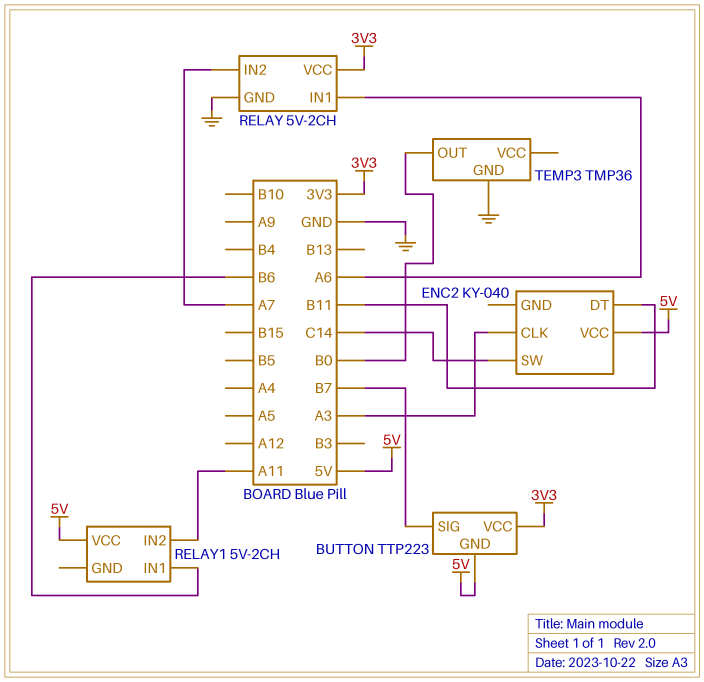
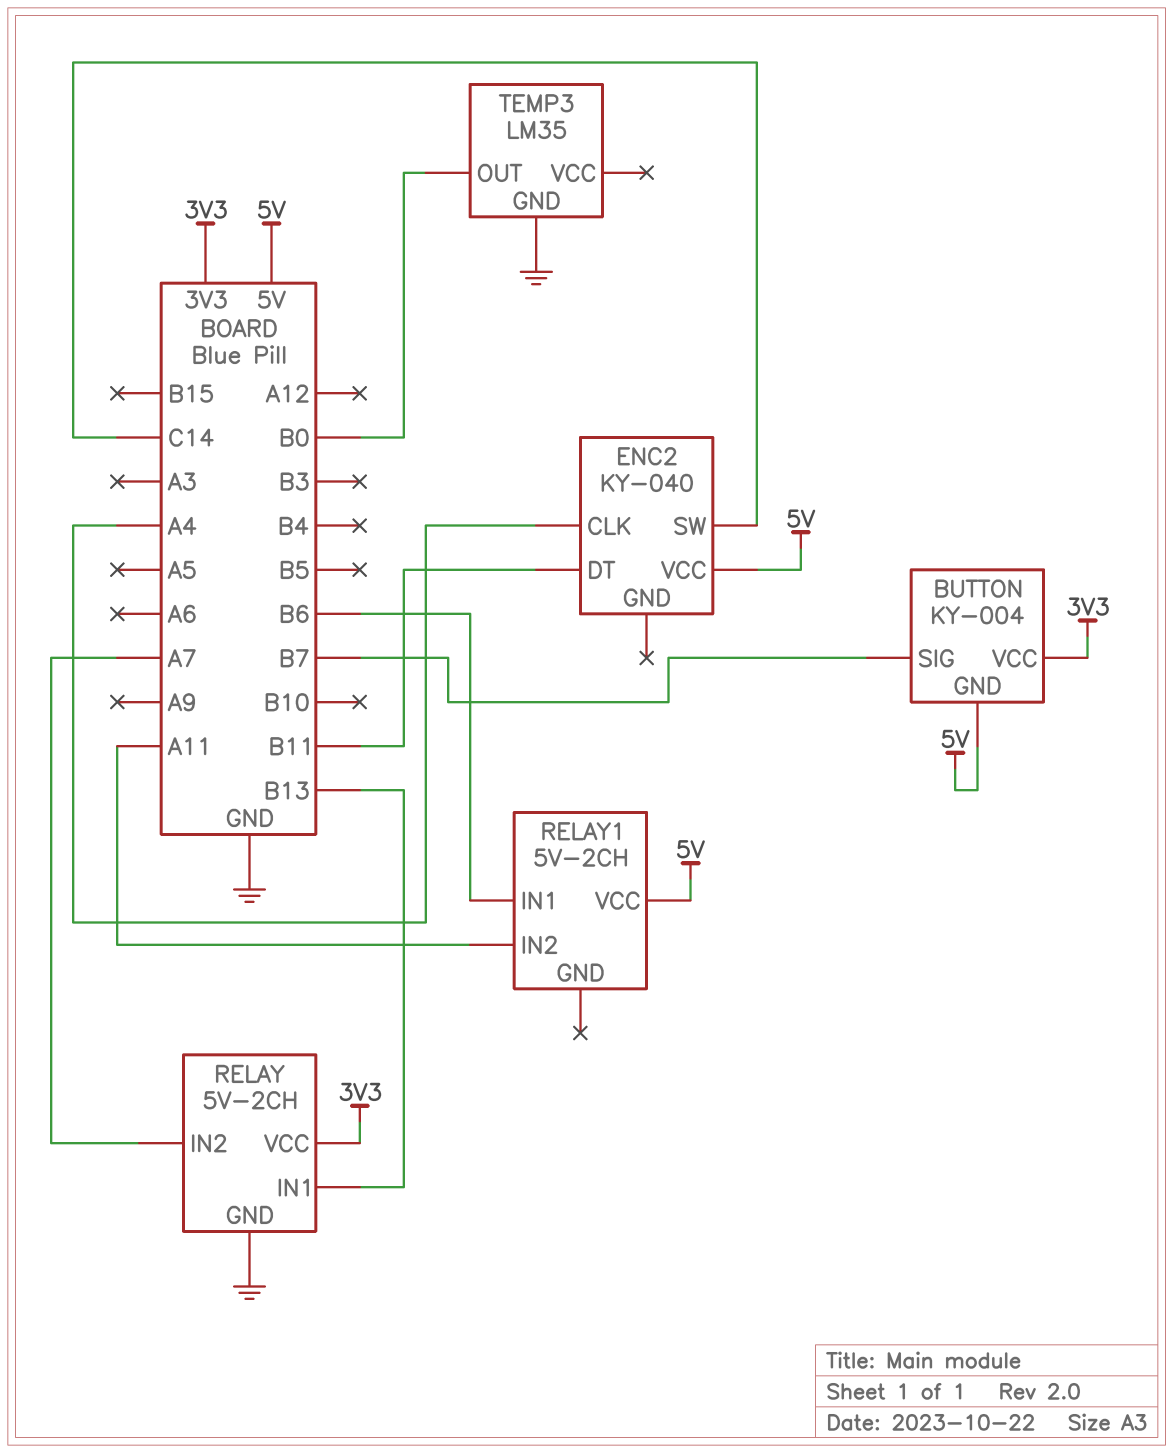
BUTTON: TTP223 -> KY-004
ENC2 pin CLK: A3 -> A4
RELAY pin IN1: A6 -> B13
TEMP3: TMP36 -> LM35

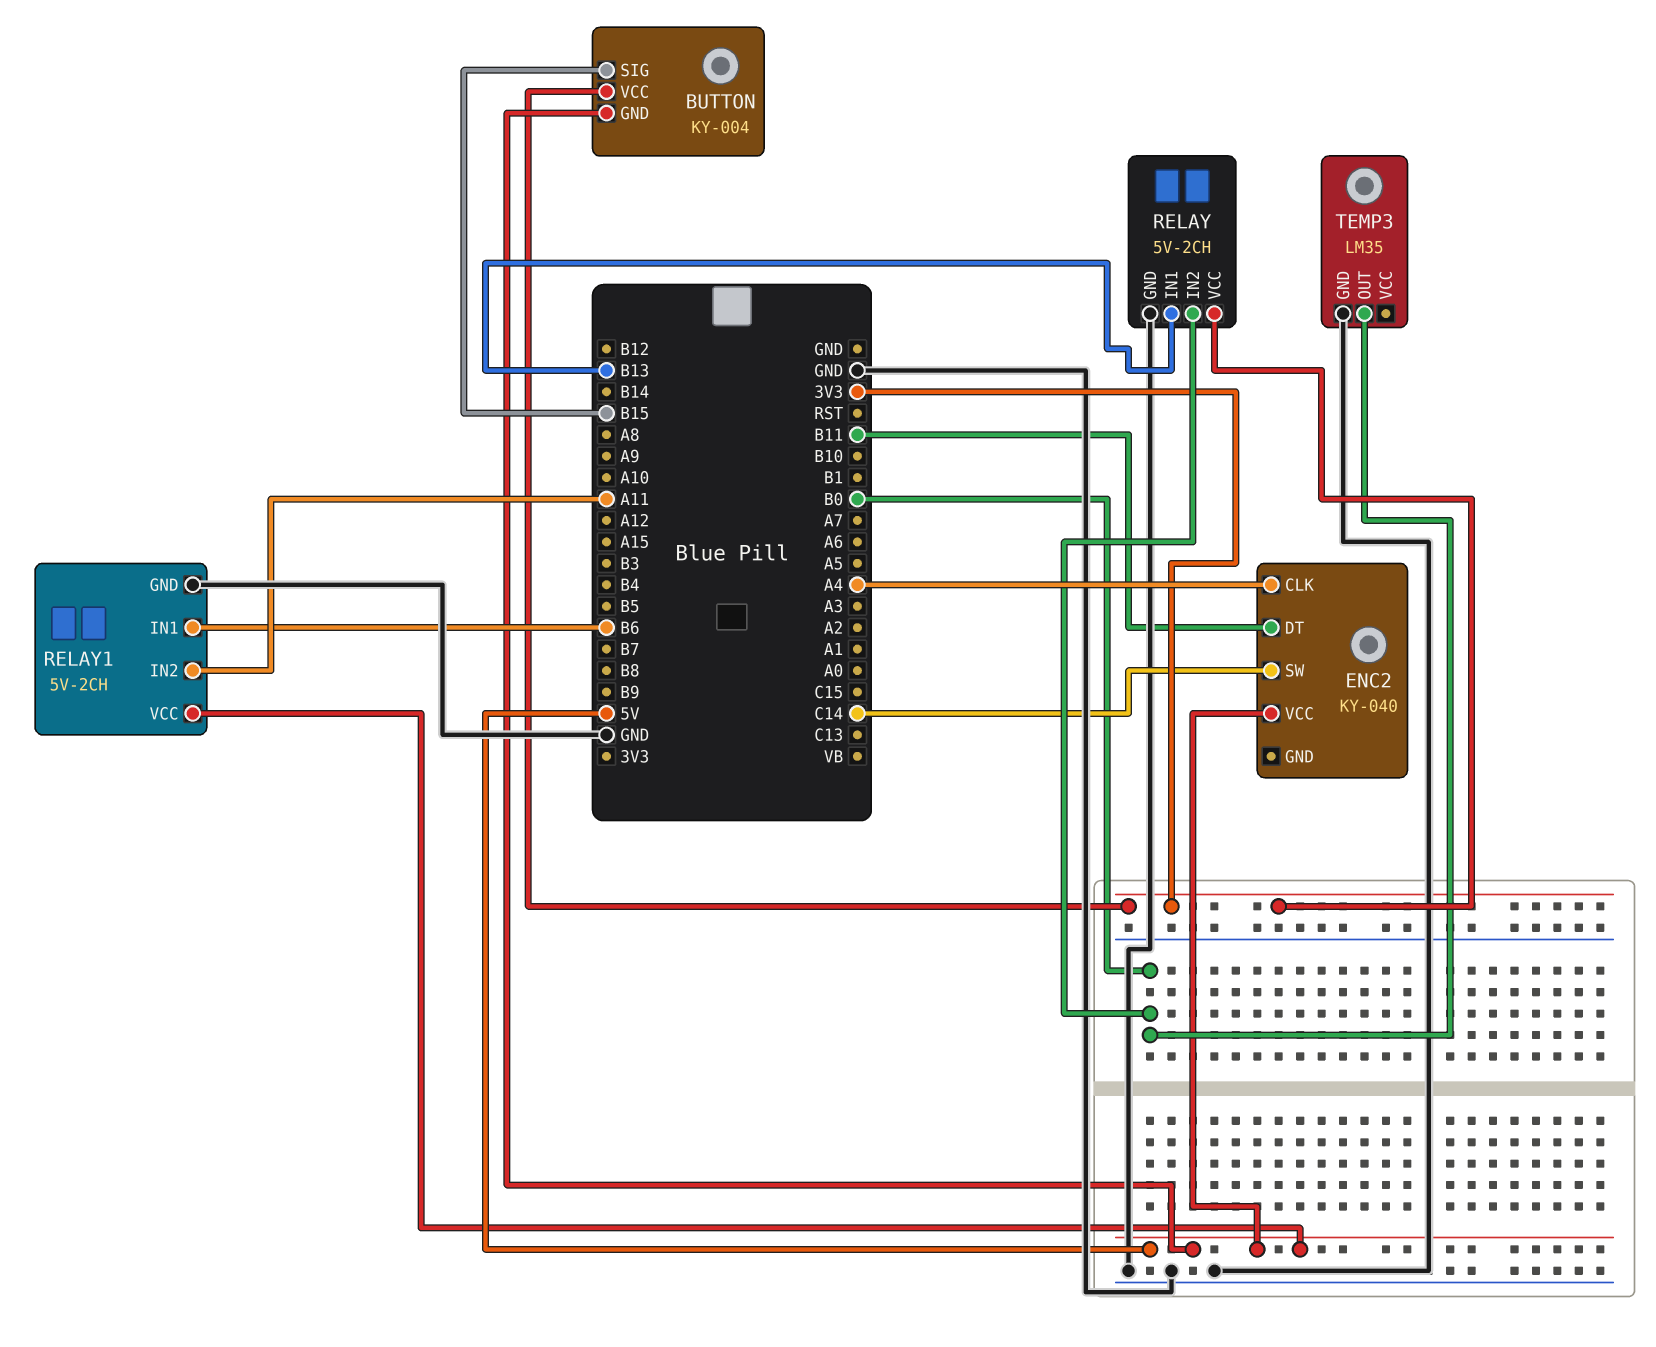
BUTTON pin SIG: B7 -> B15
RELAY pin IN2: A7 -> B0
RELAY1 pin GND: none -> GND

